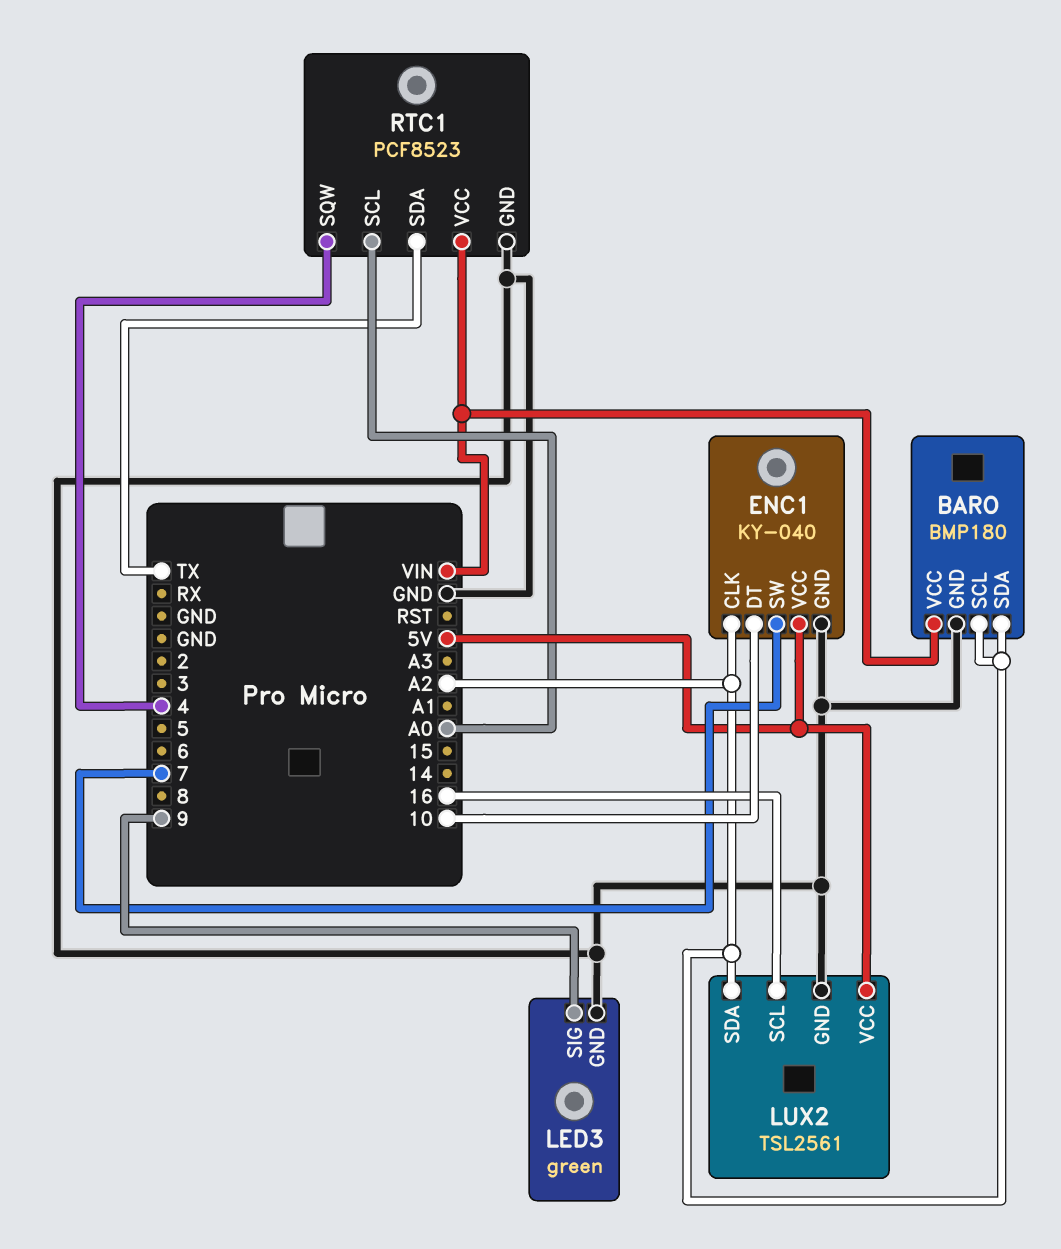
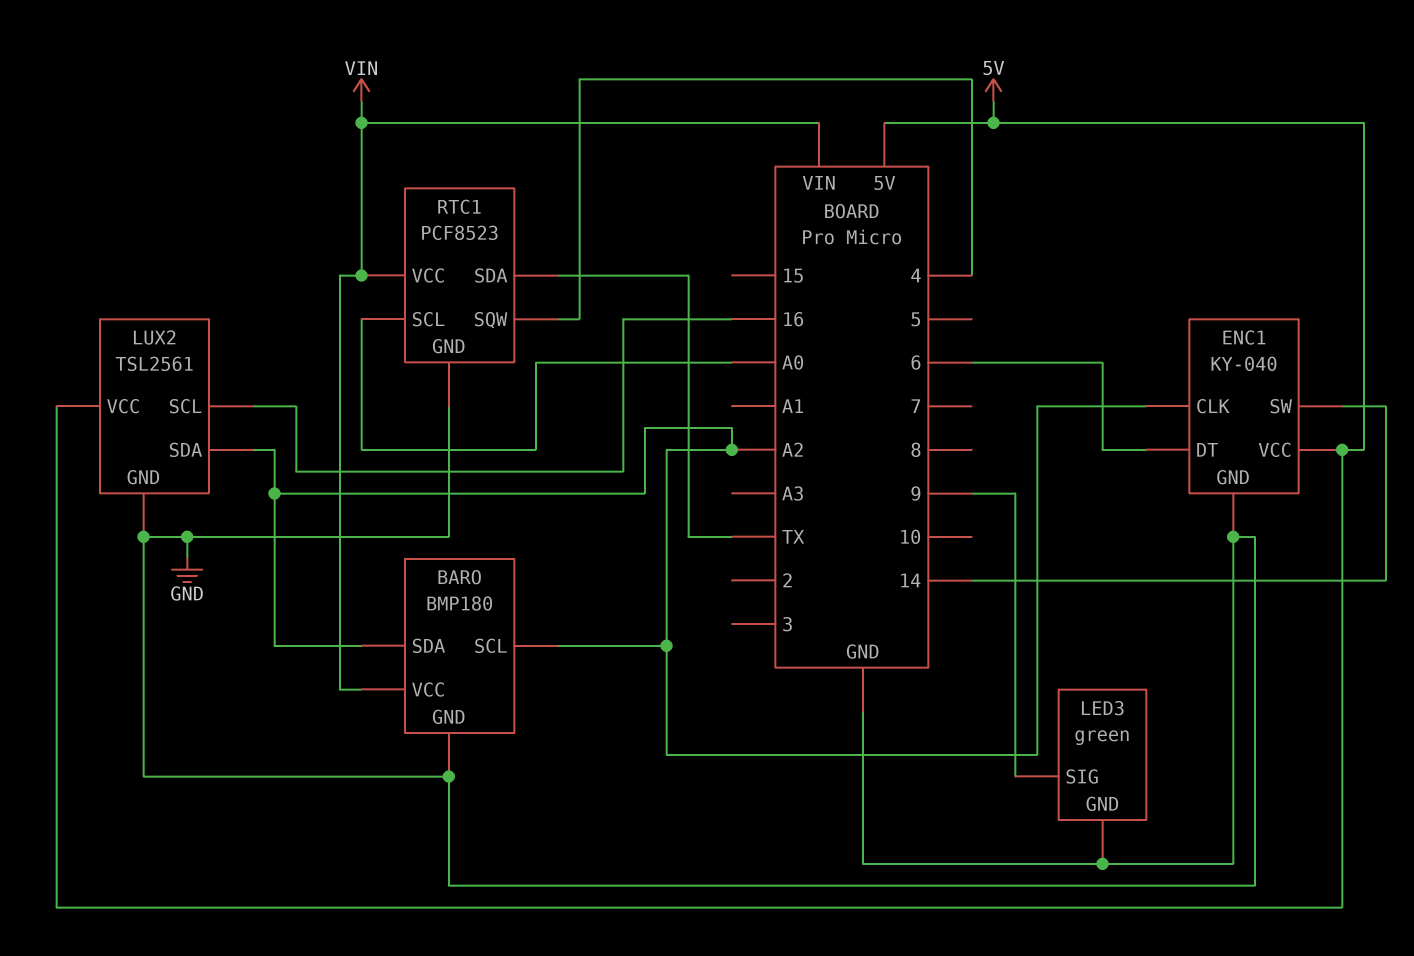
ENC1 pin DT: 10 -> 6
ENC1 pin SW: 7 -> 14

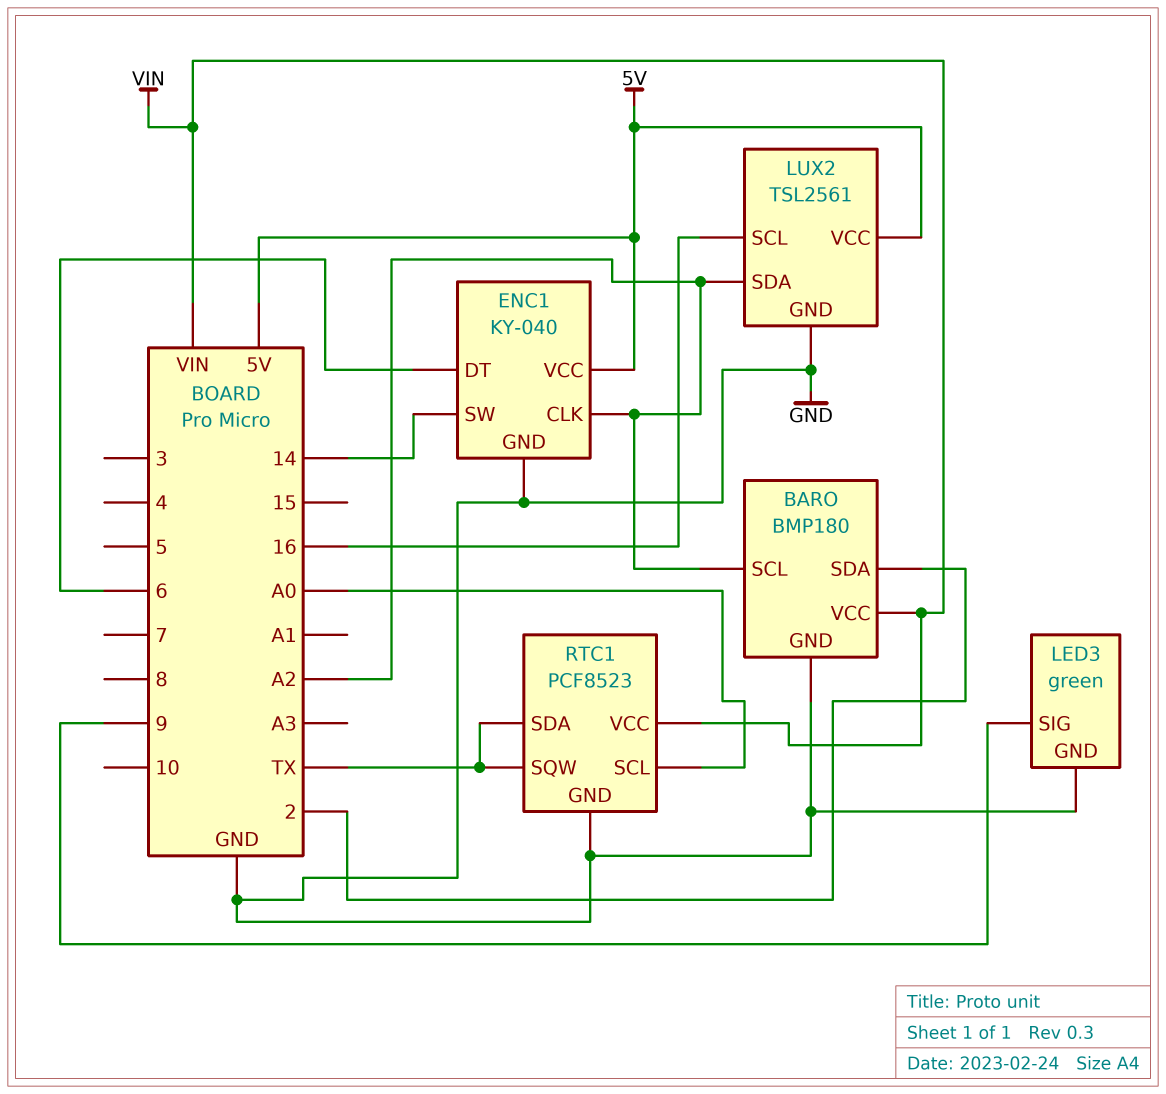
BARO pin SDA: A2 -> 2
RTC1 pin SQW: 4 -> TX

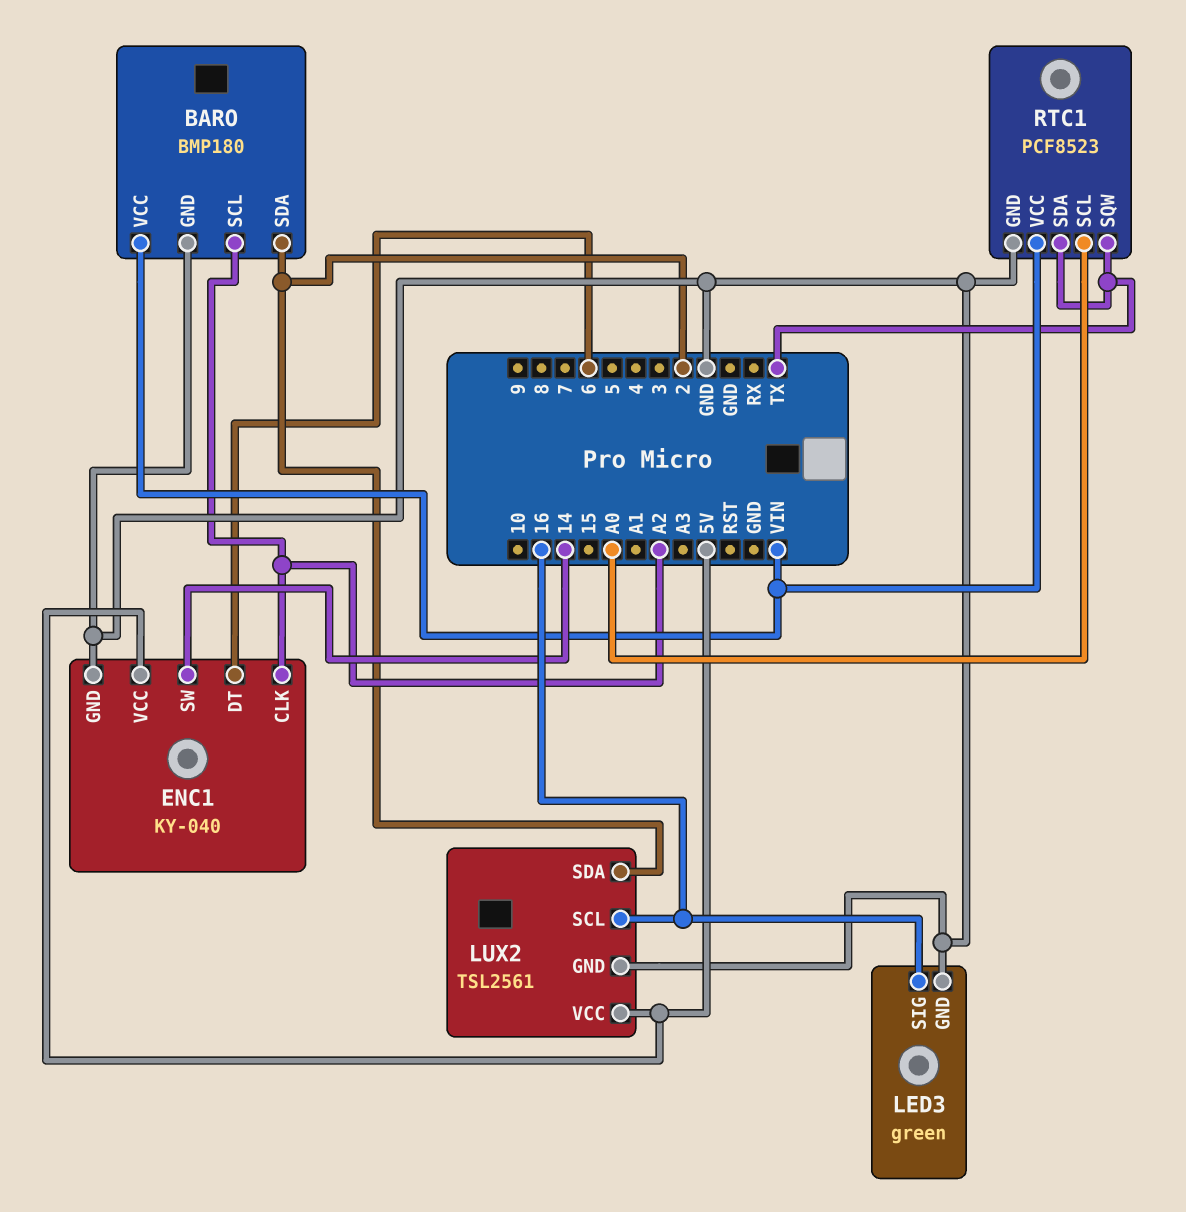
LED3 pin SIG: 9 -> 16
LUX2 pin SDA: A2 -> 2

